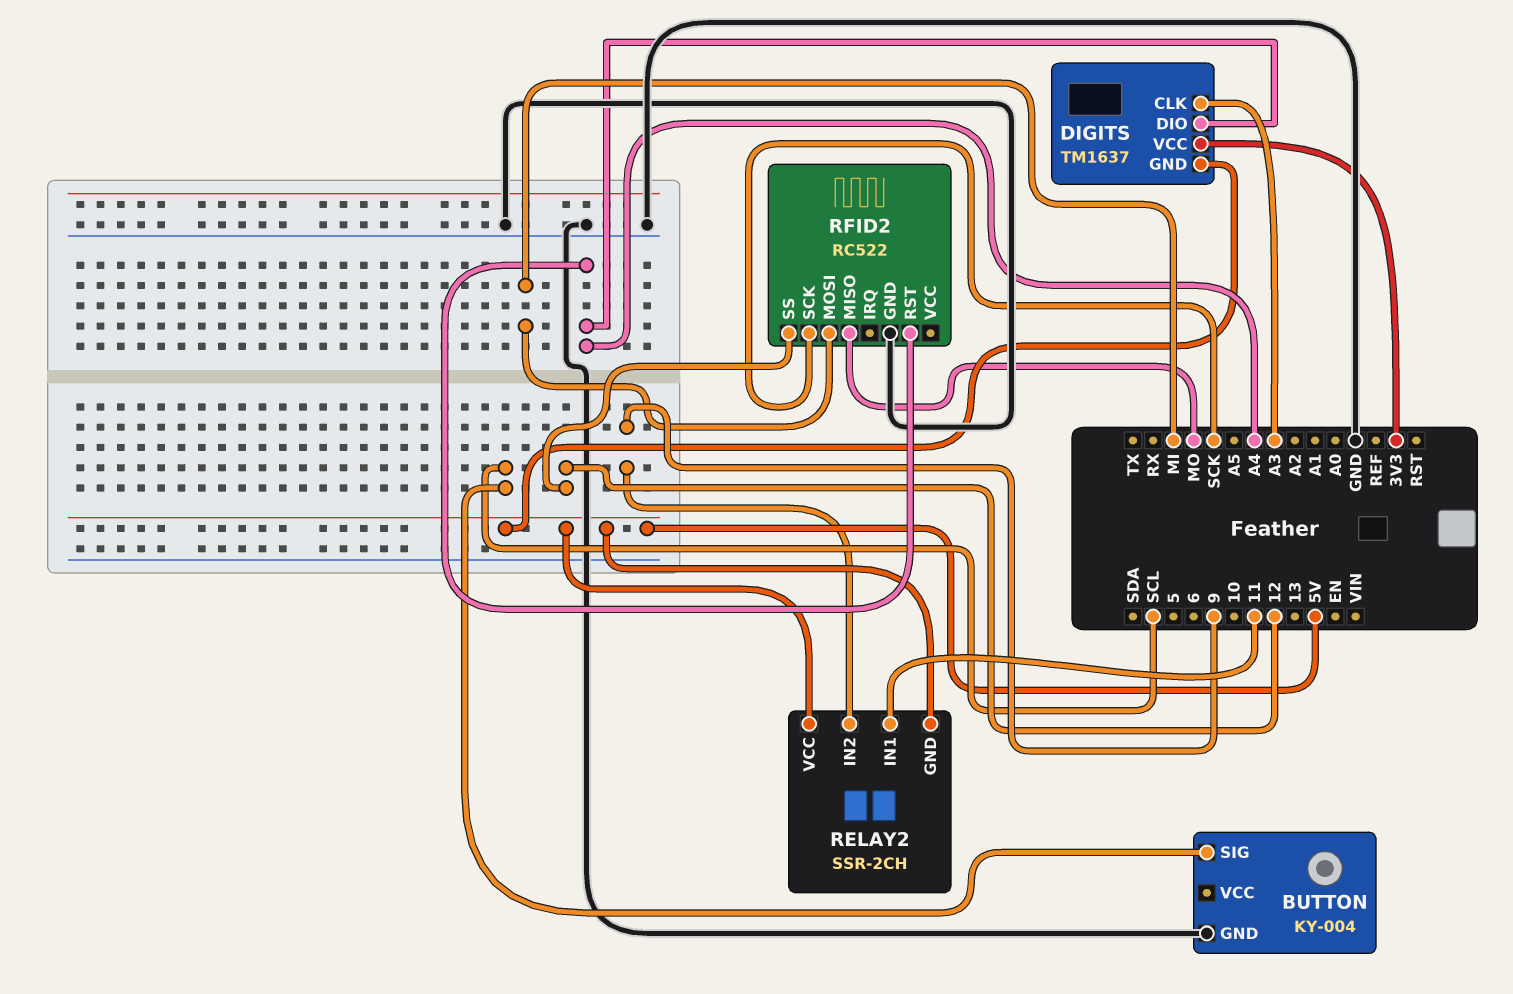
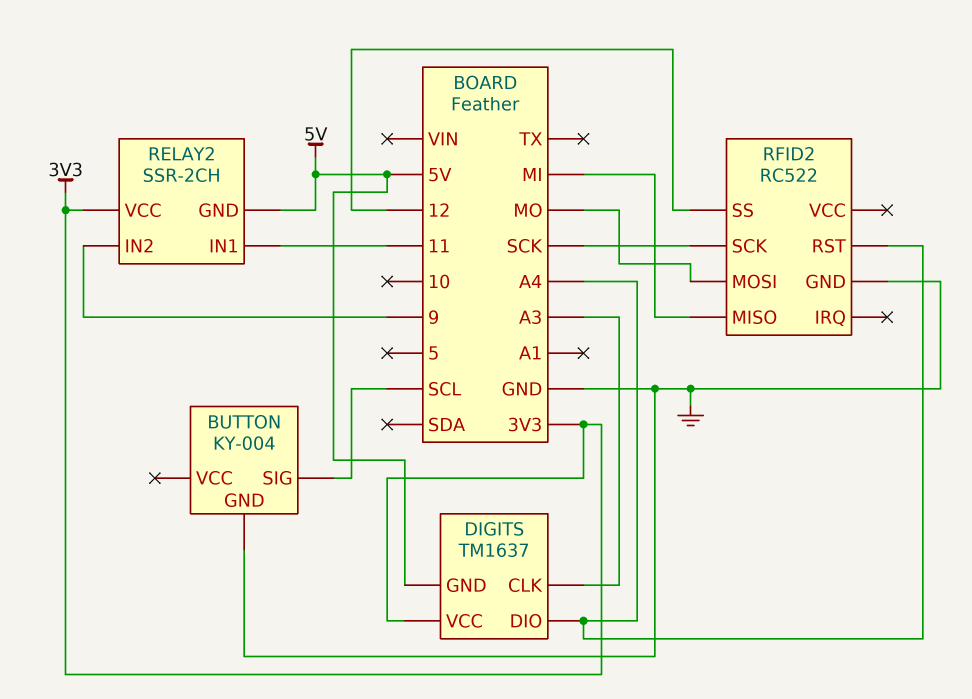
RELAY2 pin VCC: 5V -> 3V3
RFID2 pin MISO: MO -> MI
RFID2 pin MOSI: MI -> MO

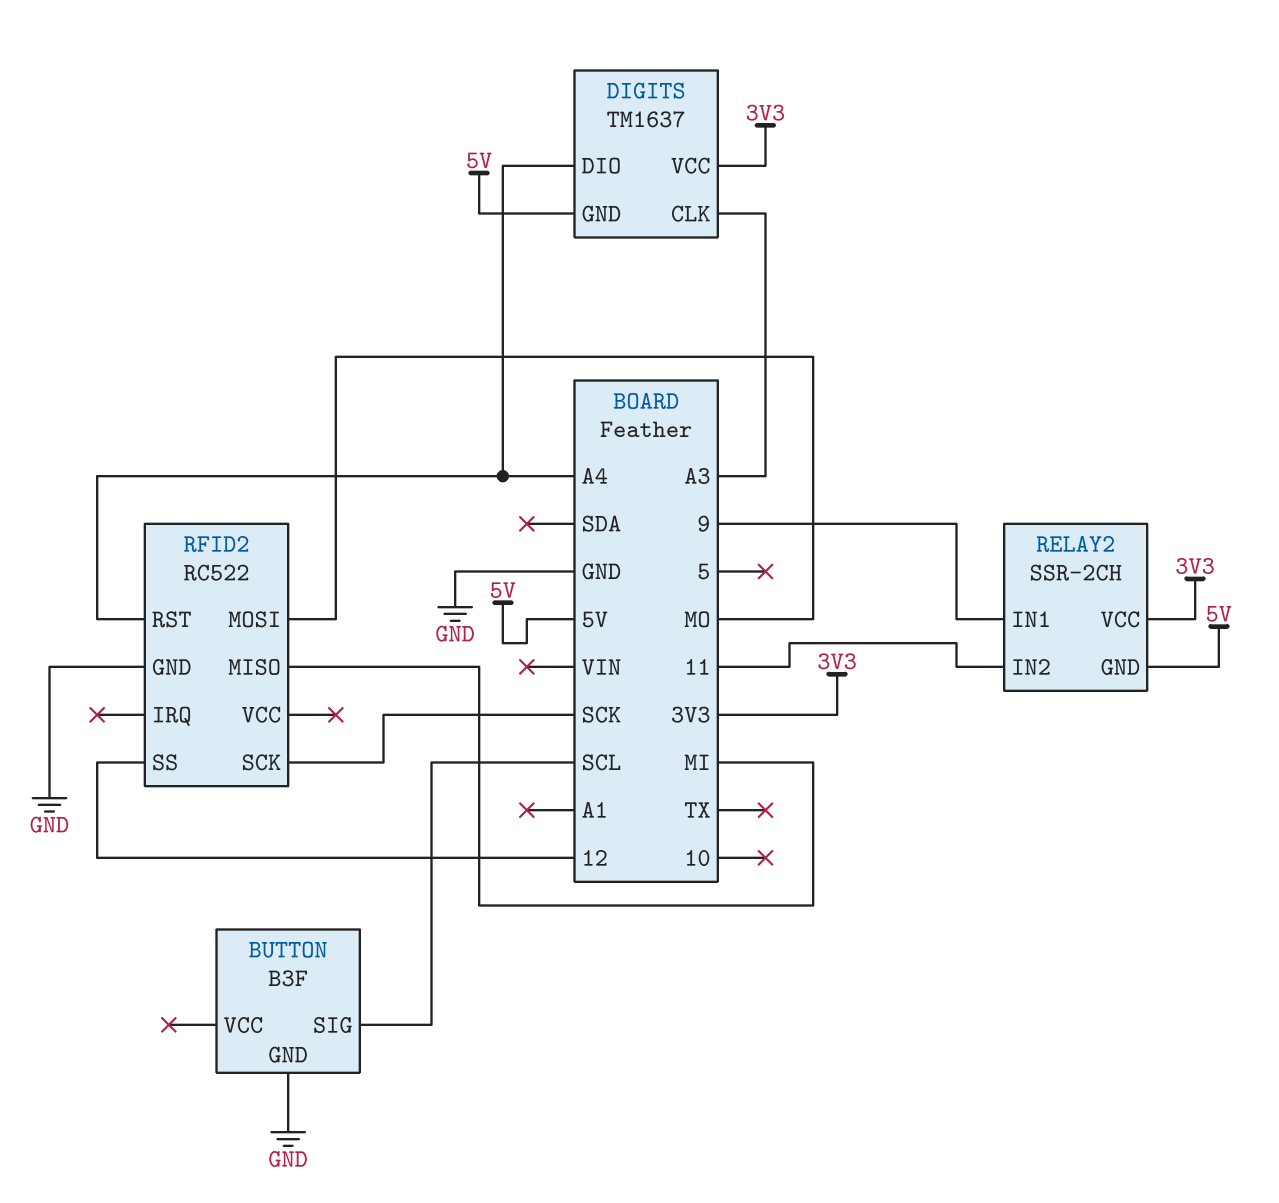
BUTTON: KY-004 -> B3F
RELAY2 pin IN1: 11 -> 9
RELAY2 pin IN2: 9 -> 11

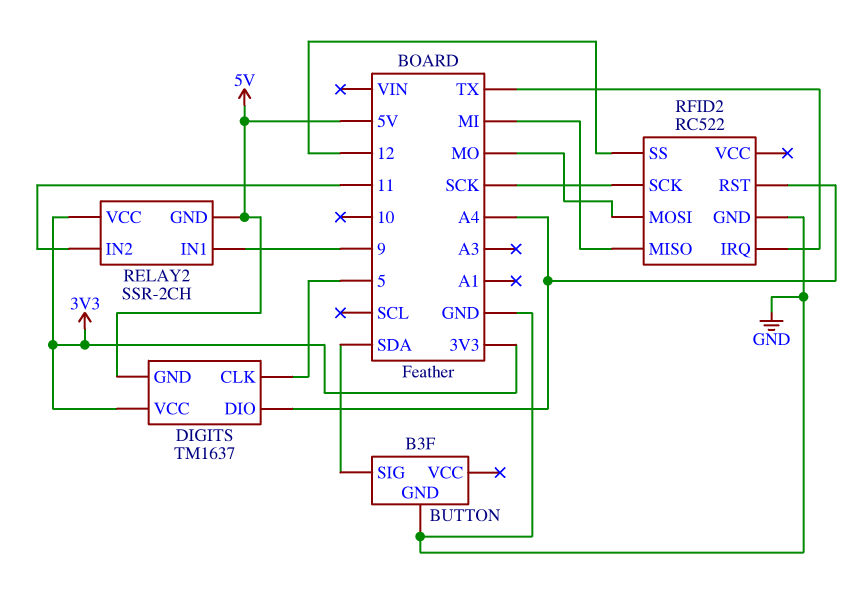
BUTTON pin SIG: SCL -> SDA
DIGITS pin CLK: A3 -> 5
RFID2 pin IRQ: none -> TX

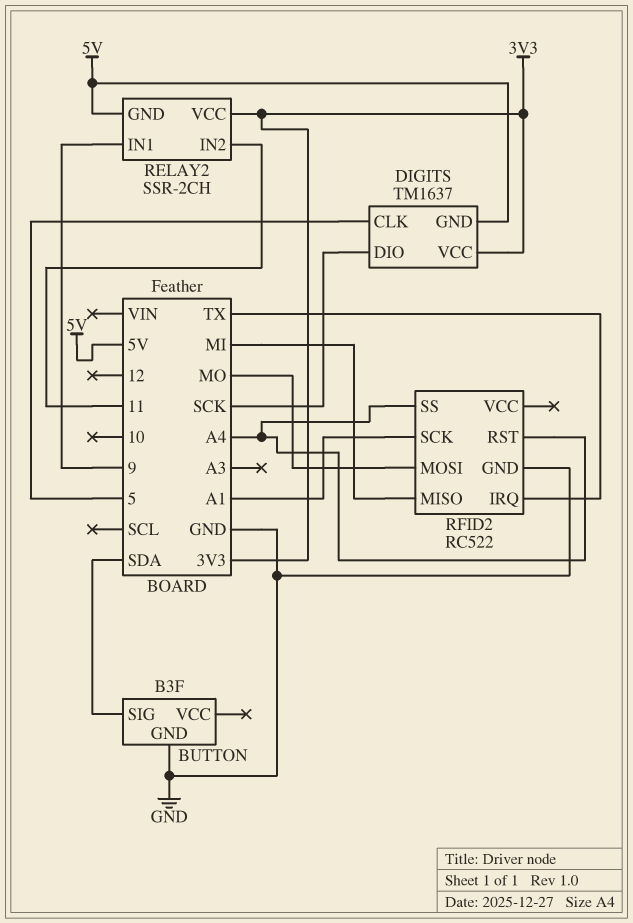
DIGITS pin DIO: A4 -> SCK
RFID2 pin SCK: SCK -> A1
RFID2 pin SS: 12 -> A4

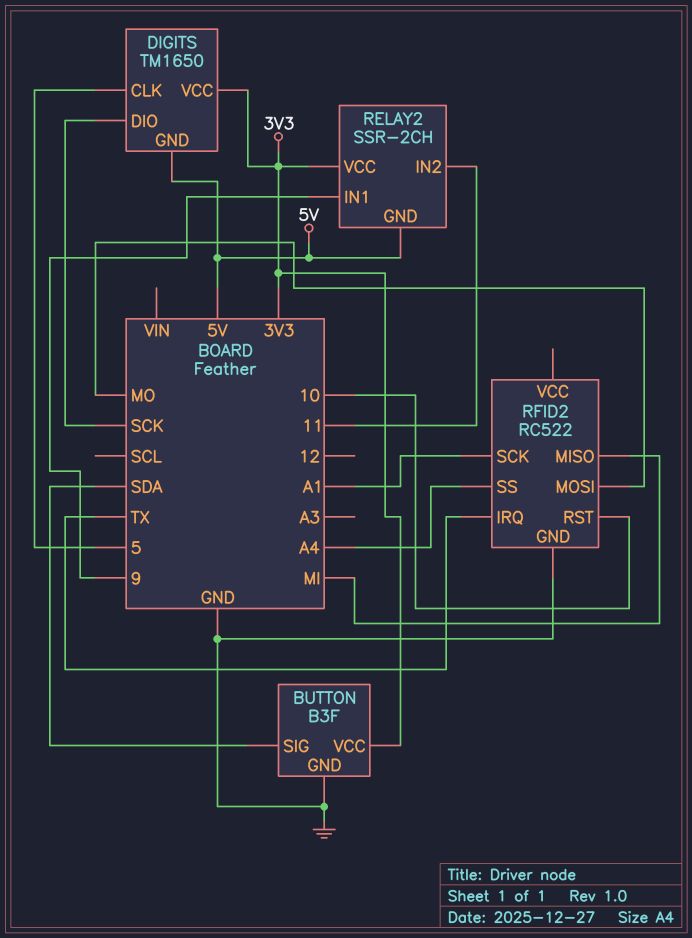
BUTTON pin VCC: none -> 3V3
DIGITS: TM1637 -> TM1650
RFID2 pin RST: A4 -> 10

